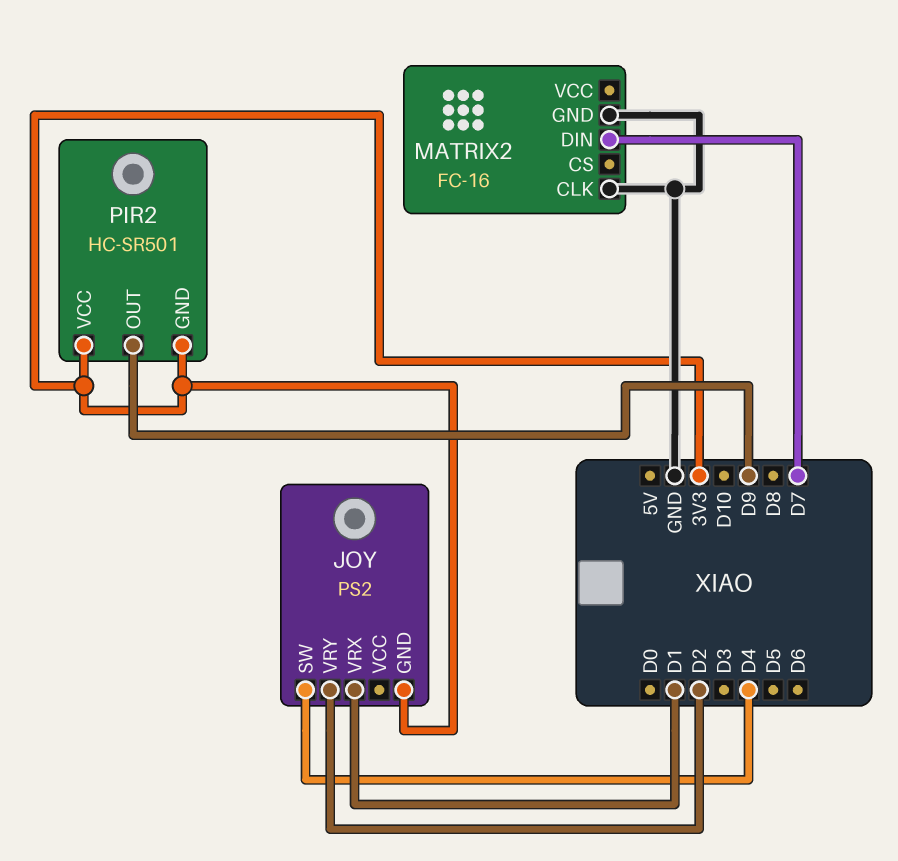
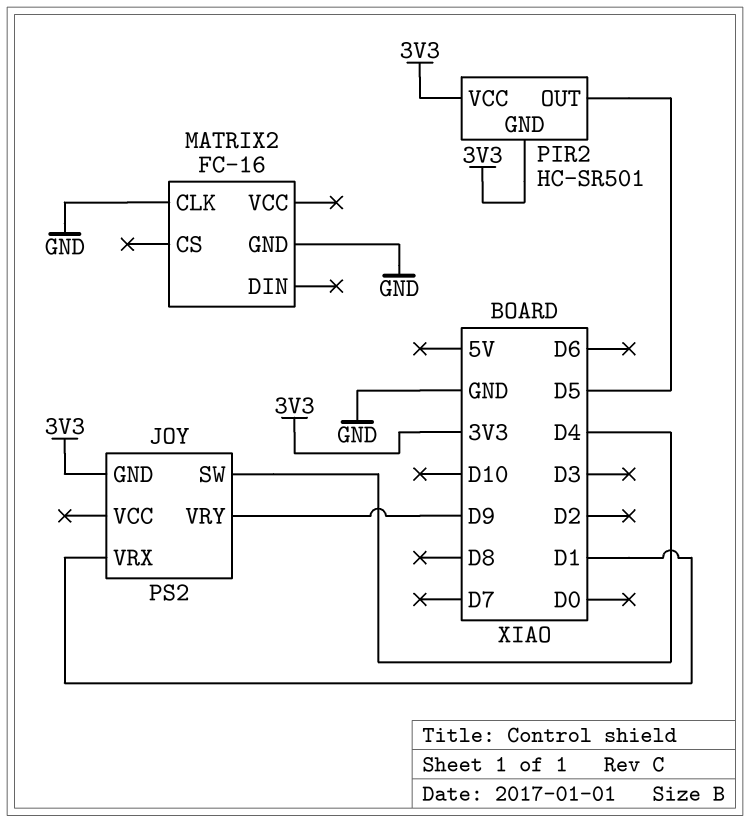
JOY pin VRY: D2 -> D9
MATRIX2 pin DIN: D7 -> none
PIR2 pin OUT: D9 -> D5

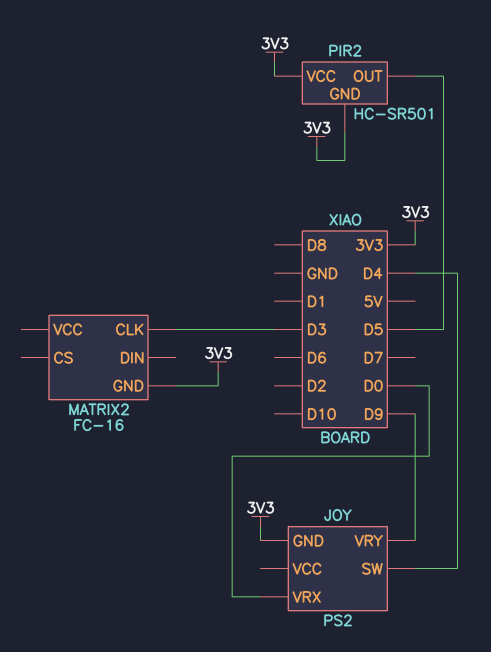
JOY pin VRX: D1 -> D0
MATRIX2 pin CLK: GND -> D3
MATRIX2 pin GND: GND -> 3V3

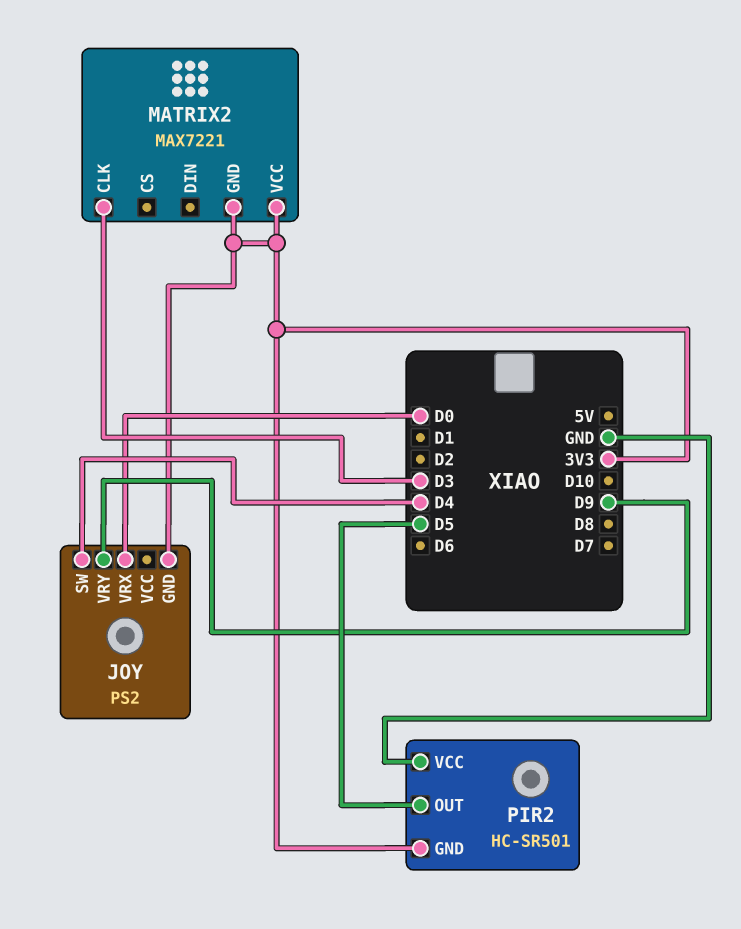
MATRIX2: FC-16 -> MAX7221
MATRIX2 pin VCC: none -> 3V3
PIR2 pin VCC: 3V3 -> GND

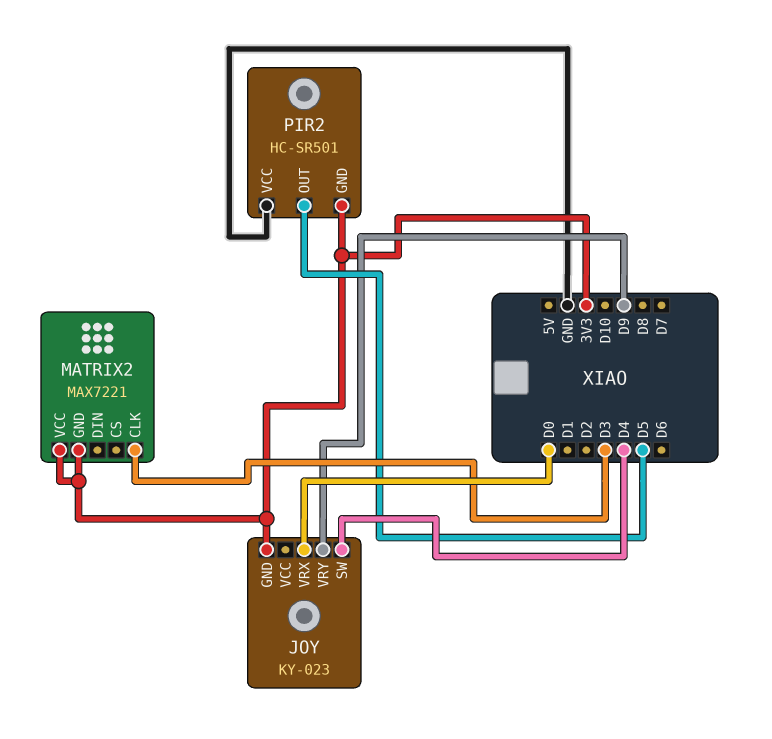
JOY: PS2 -> KY-023

